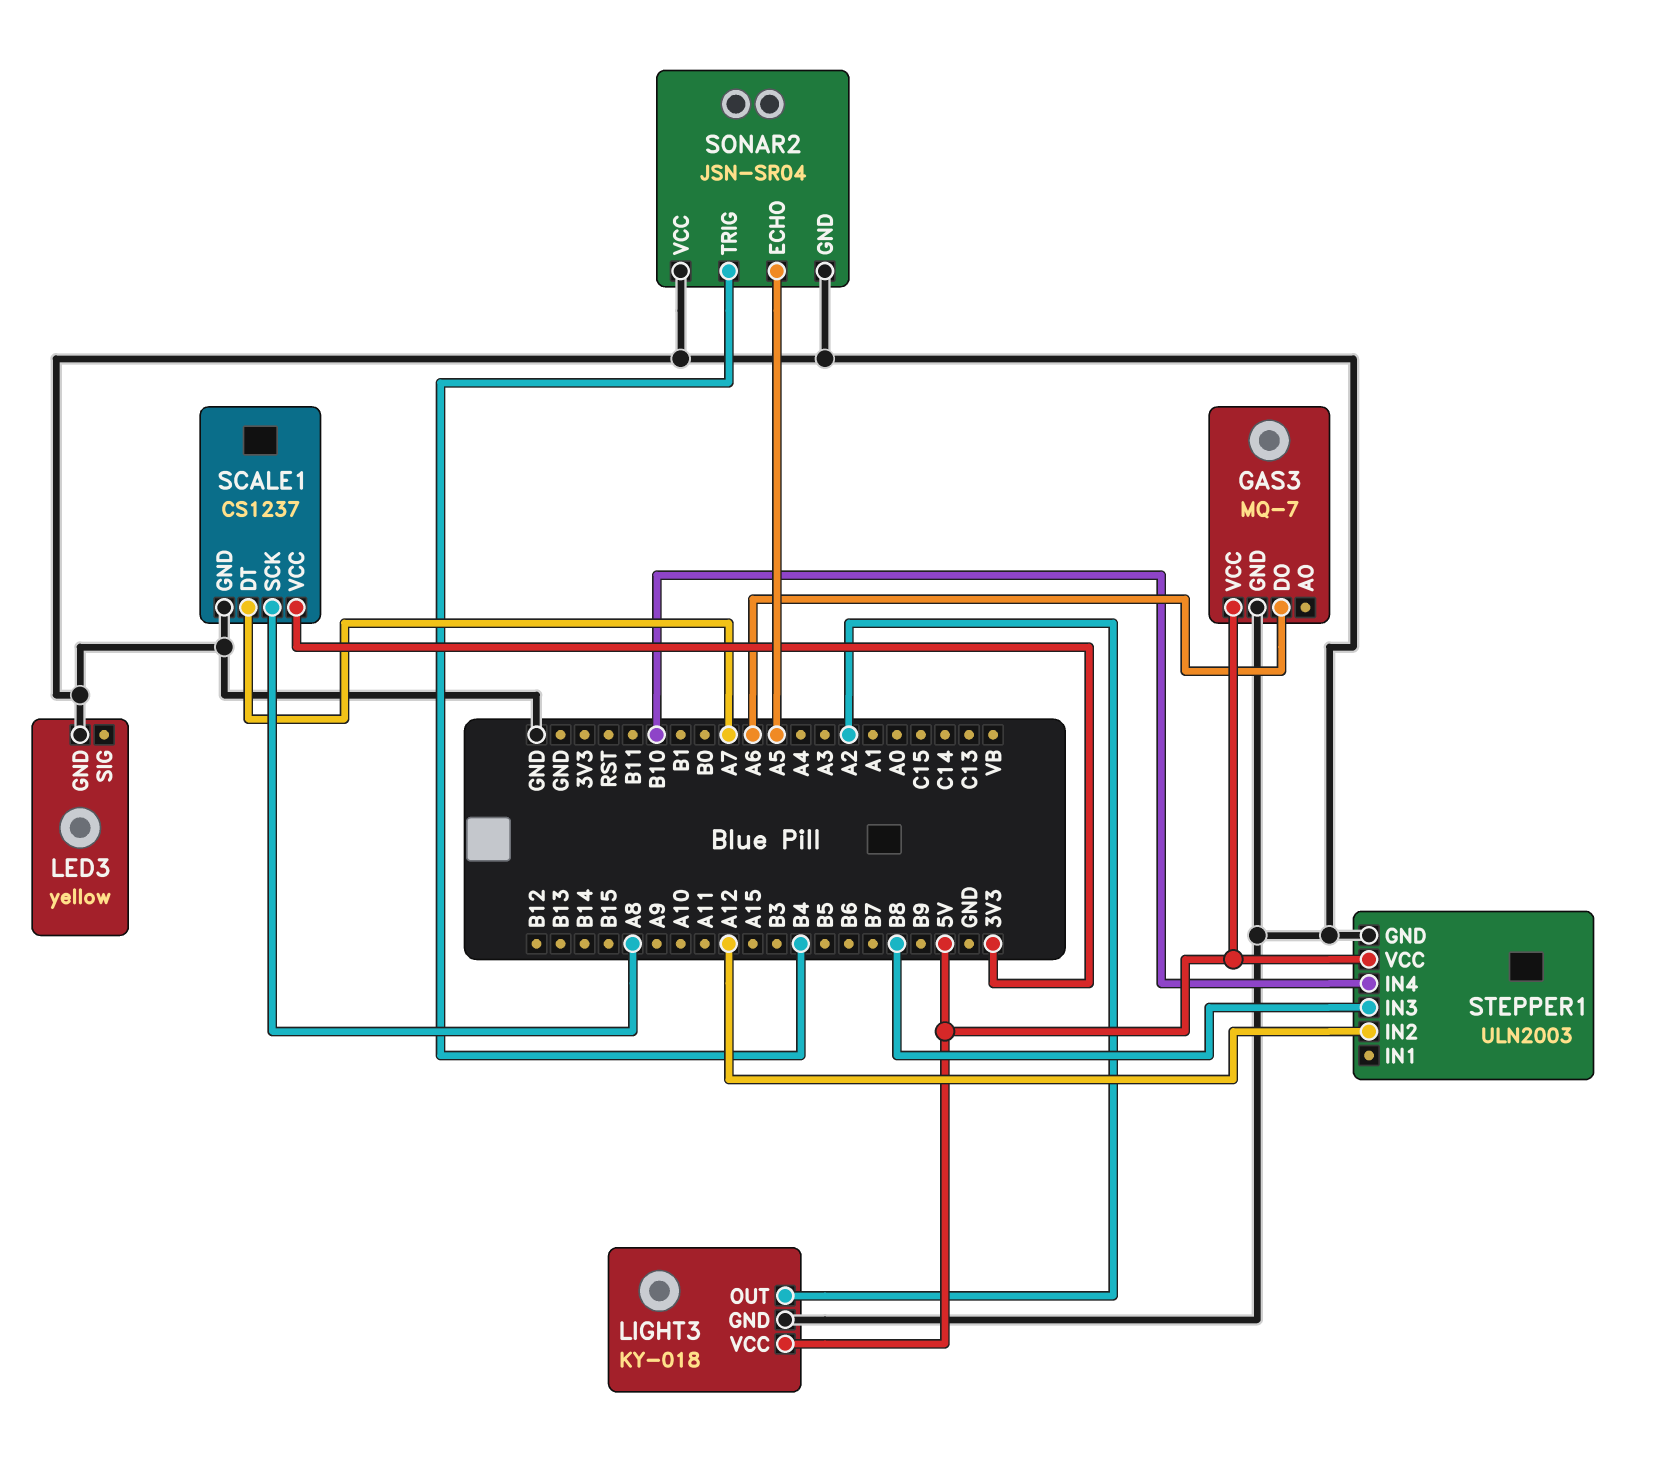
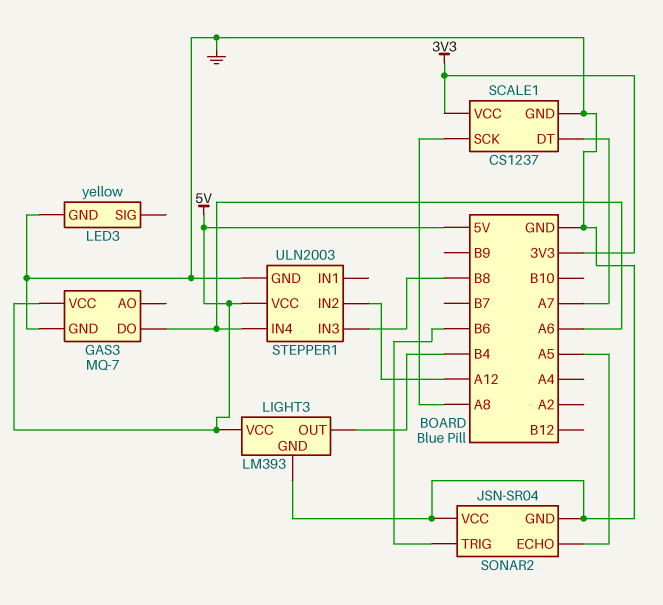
LIGHT3: KY-018 -> LM393
LIGHT3 pin OUT: A2 -> B4
SONAR2 pin TRIG: B4 -> B6
STEPPER1 pin IN4: B10 -> A6

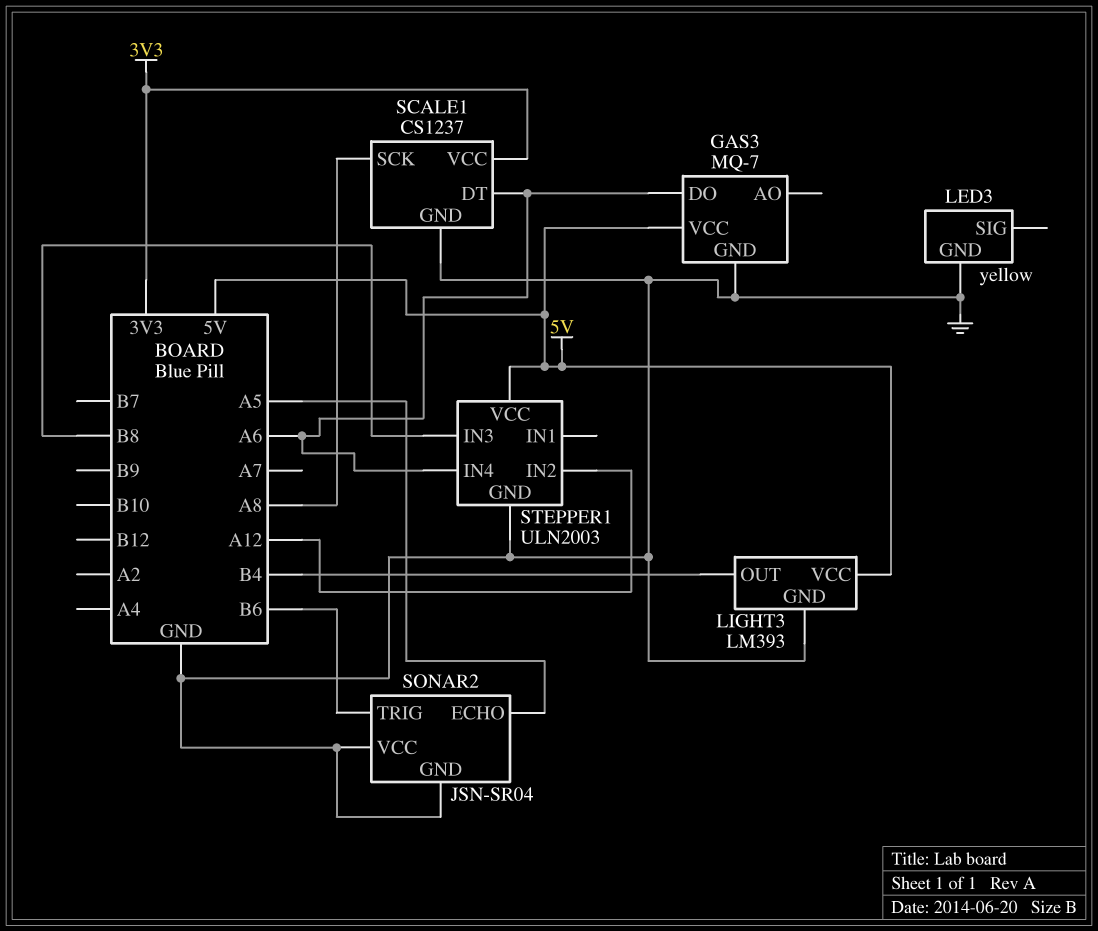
SCALE1 pin DT: A7 -> A6

